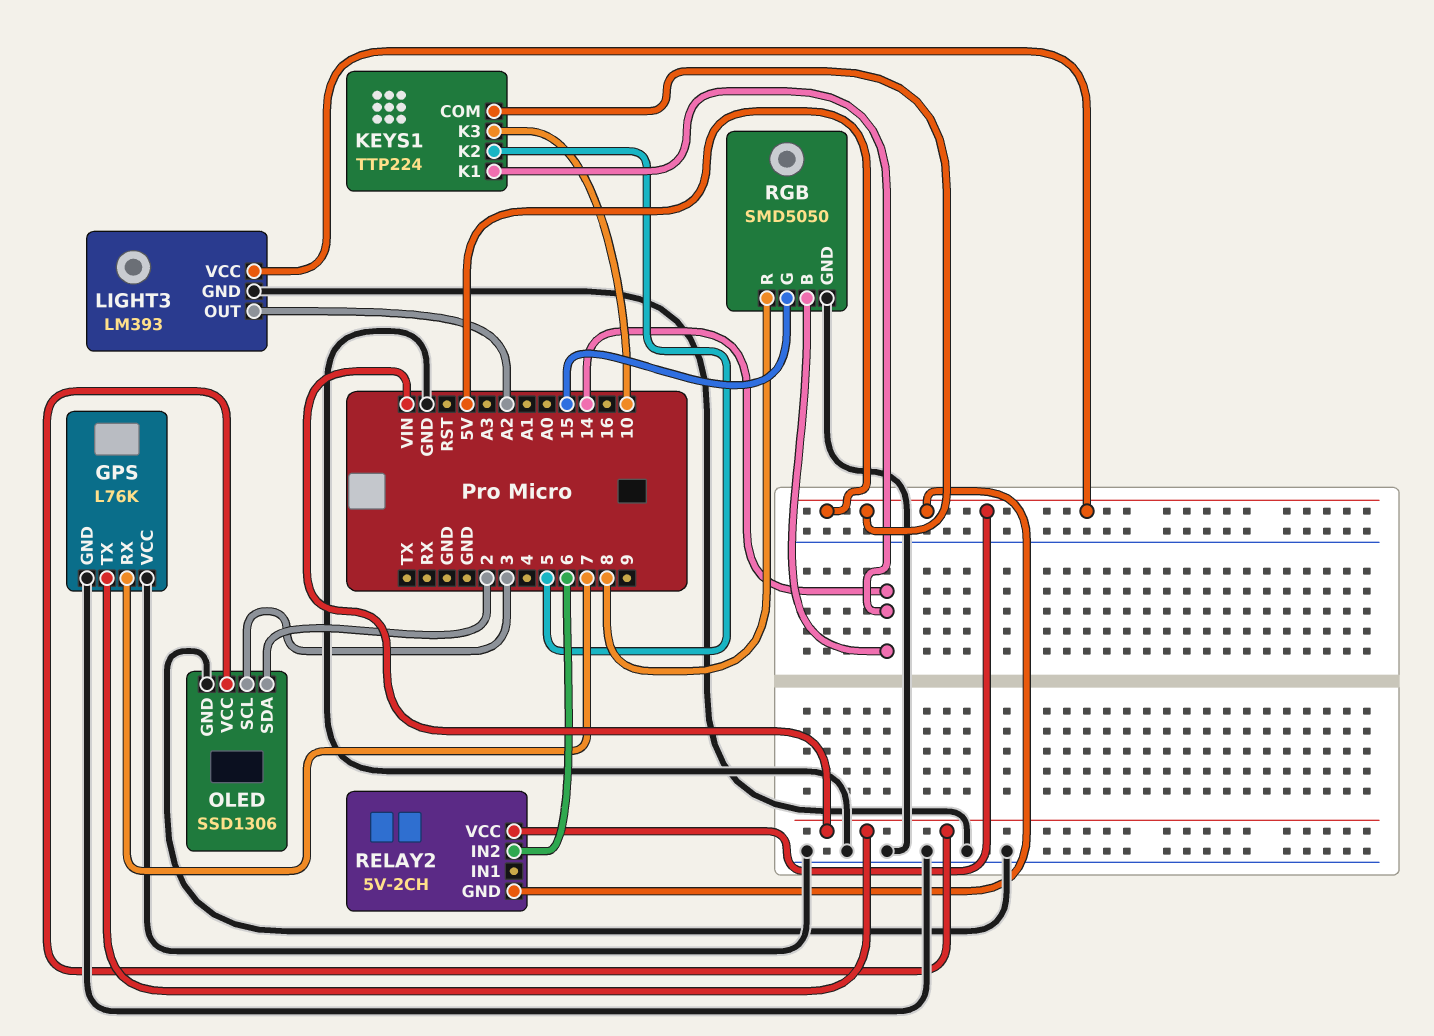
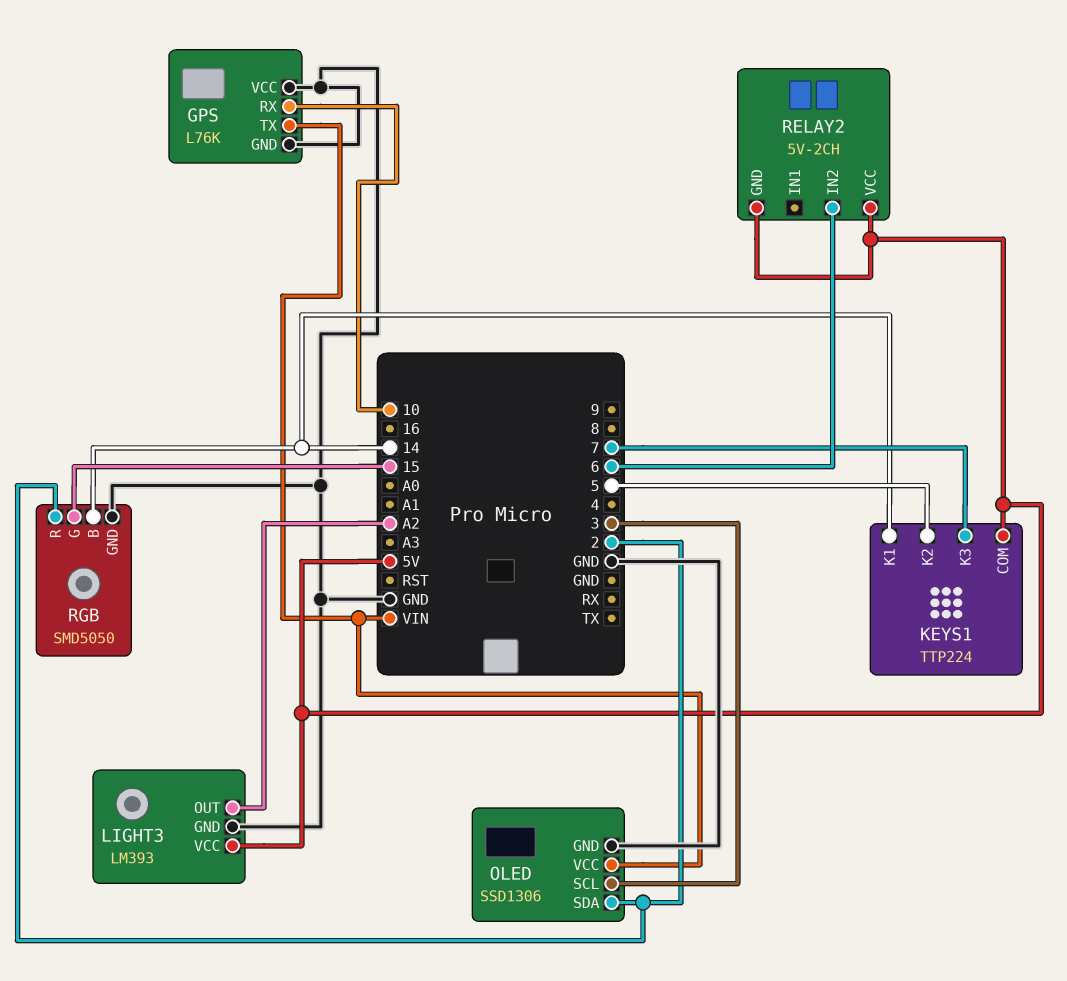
GPS pin RX: 7 -> 10
KEYS1 pin K3: 10 -> 7
RGB pin R: 8 -> 2

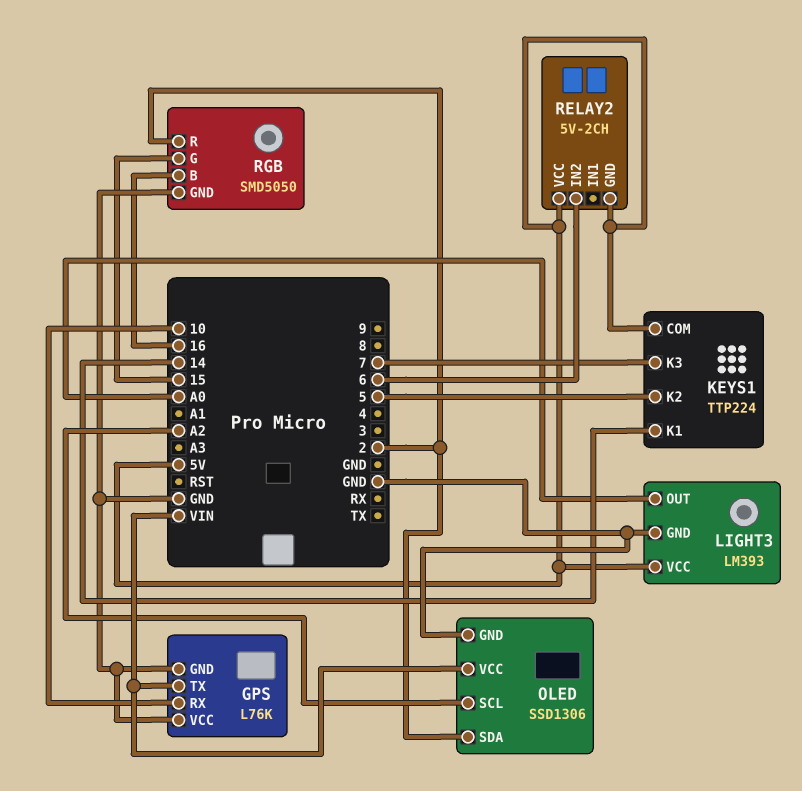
LIGHT3 pin OUT: A2 -> A0
OLED pin SCL: 3 -> A2
RGB pin B: 14 -> 16

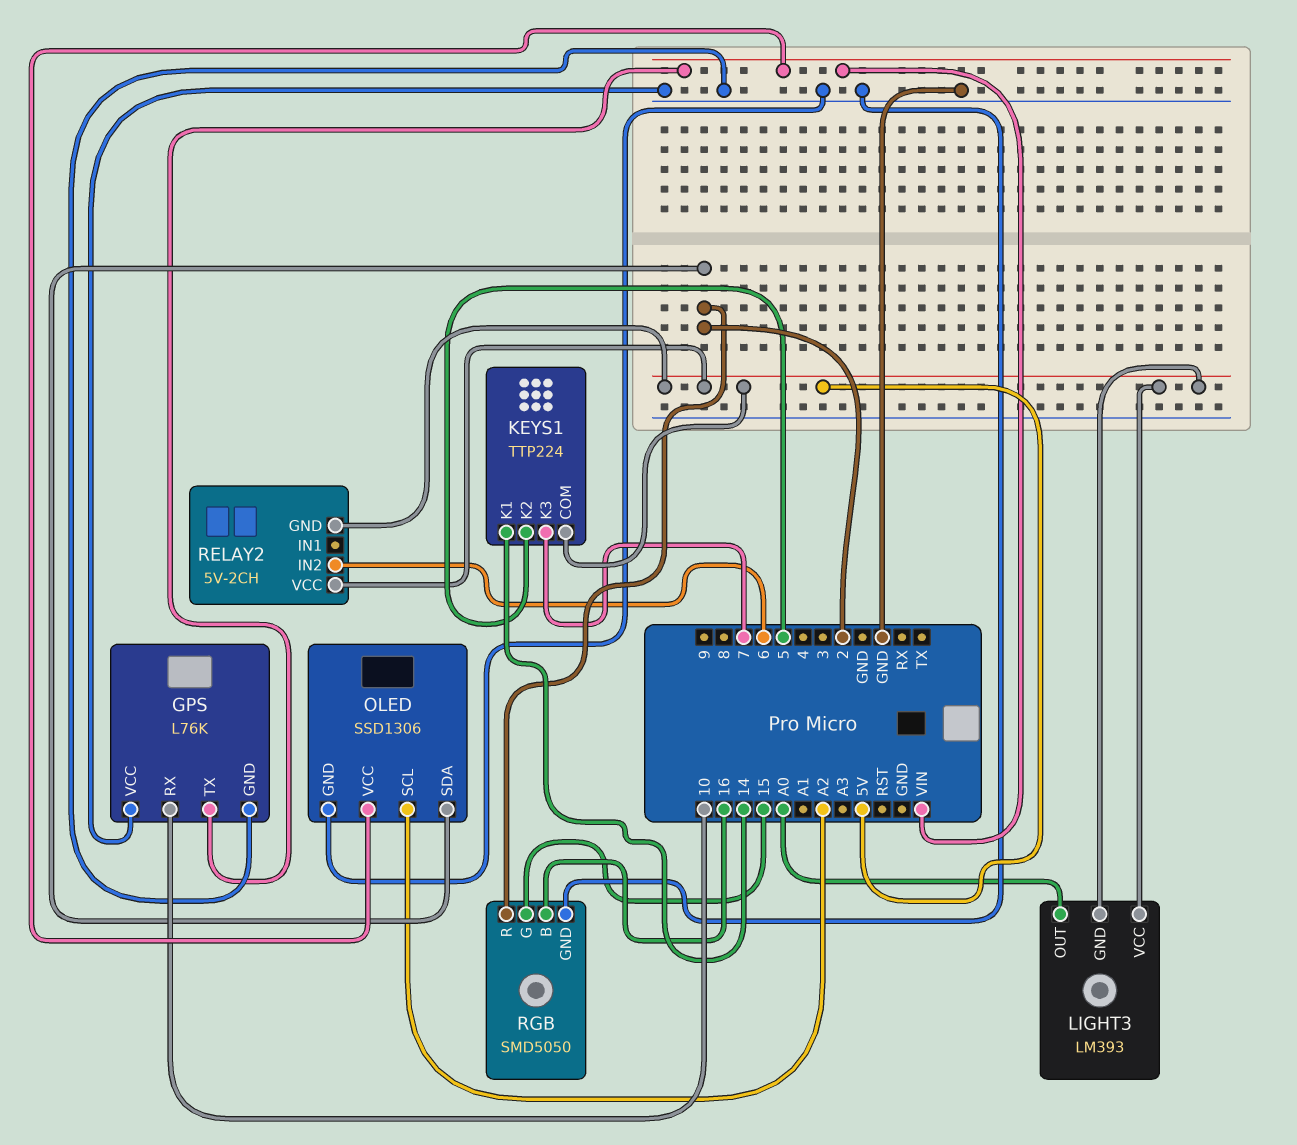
LIGHT3 pin GND: GND -> 5V

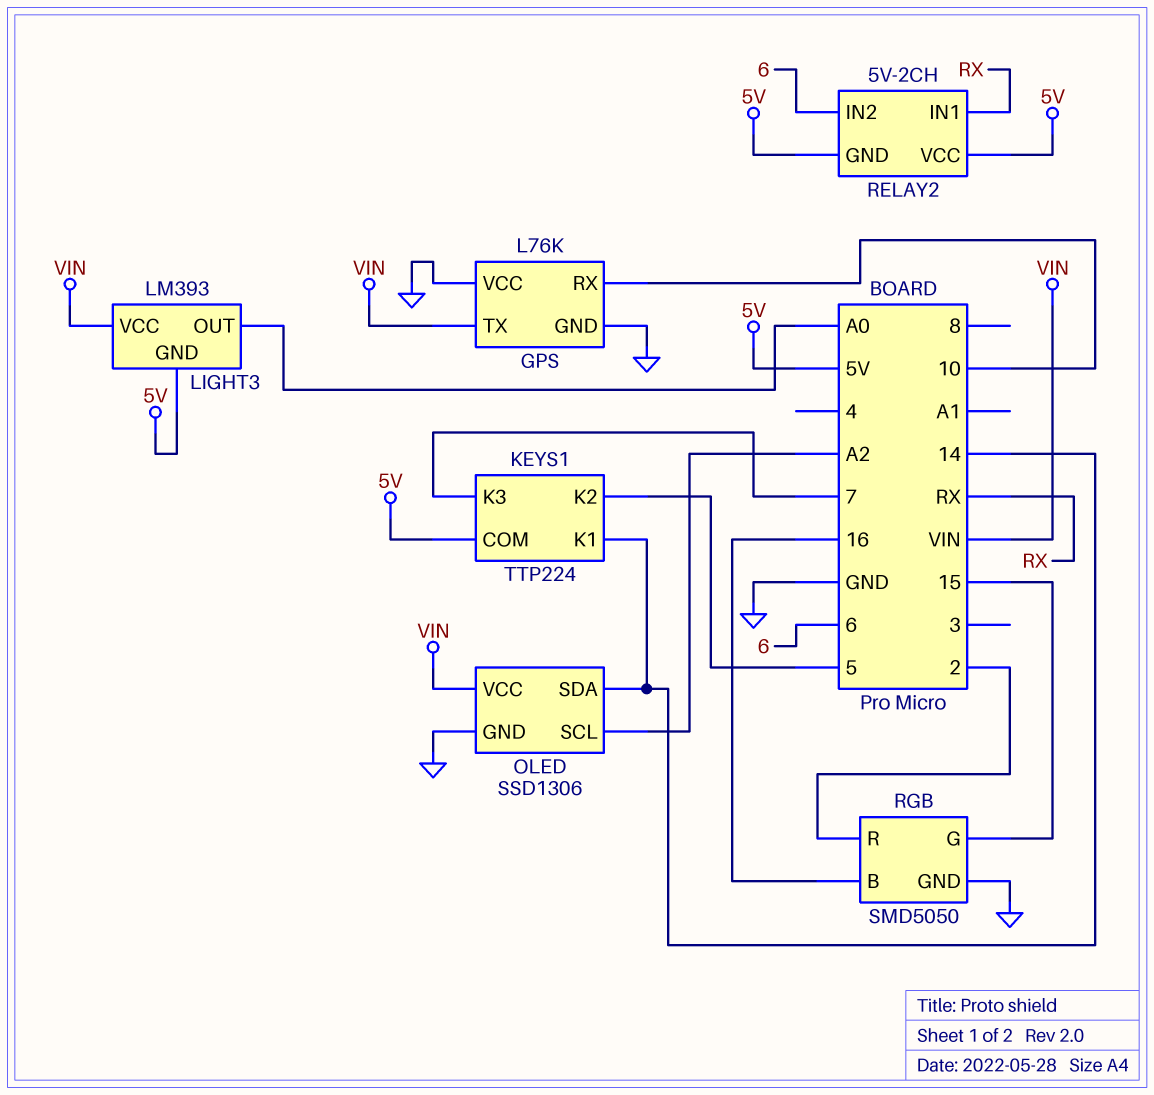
LIGHT3 pin VCC: 5V -> VIN
OLED pin SDA: 2 -> 14
RELAY2 pin IN1: none -> RX

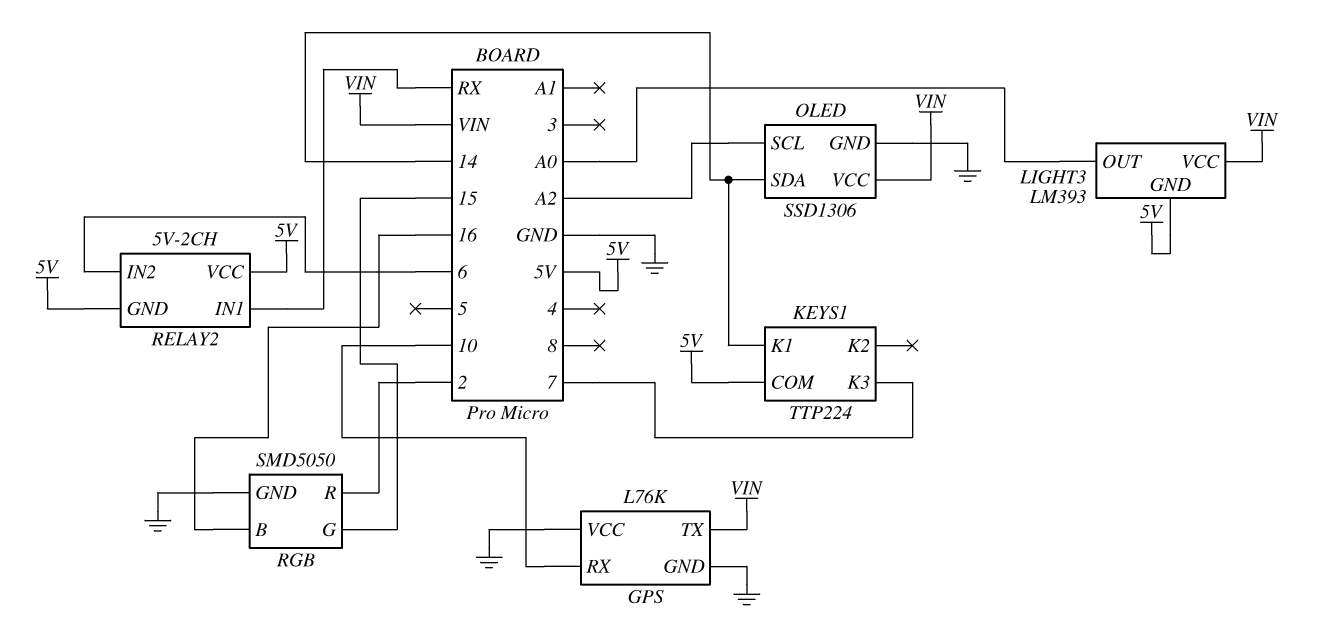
KEYS1 pin K2: 5 -> none

